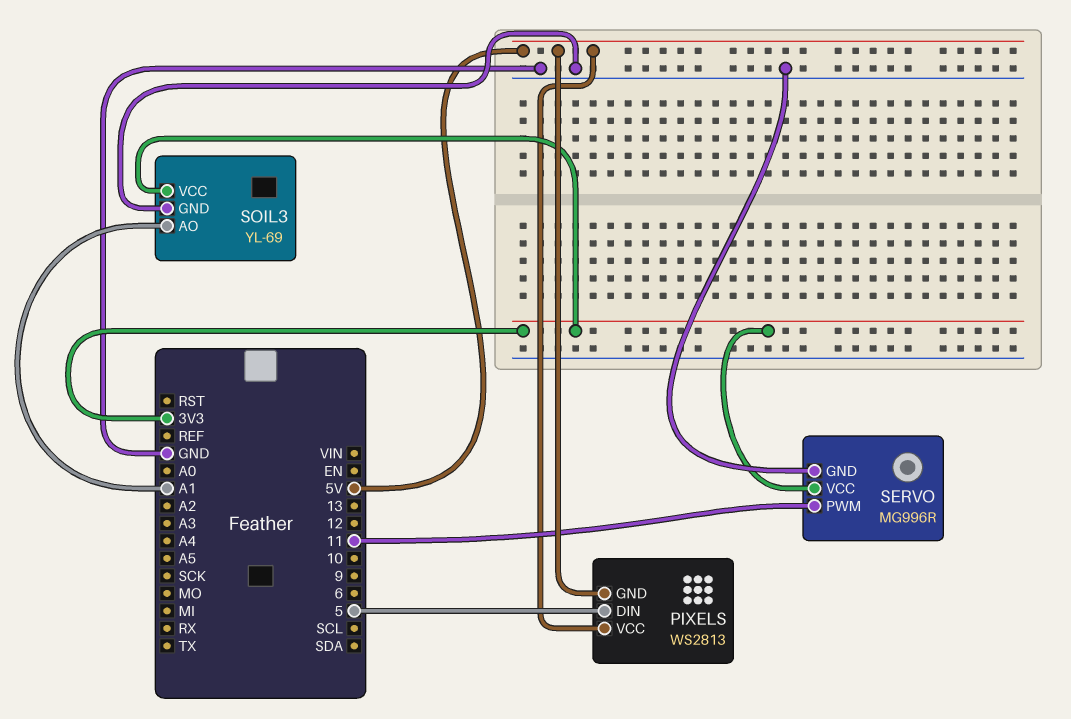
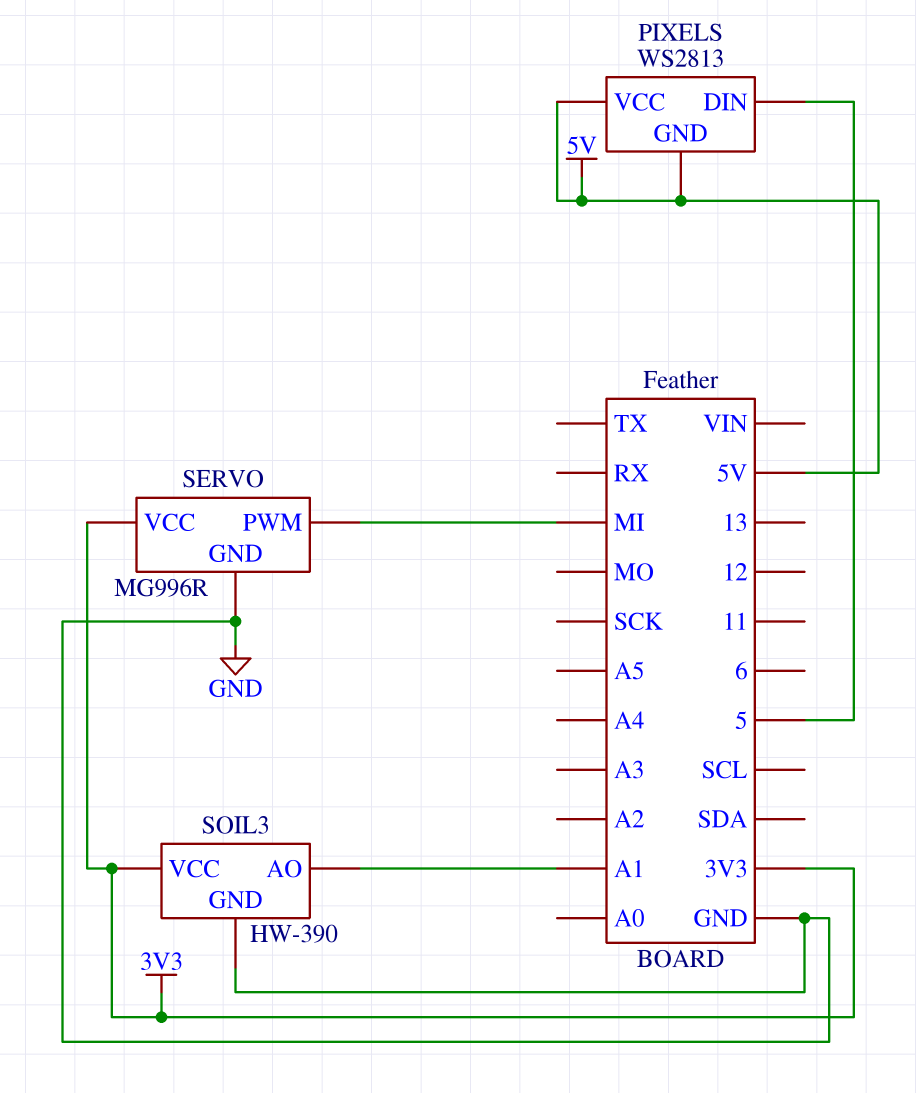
SERVO pin PWM: 11 -> MI
SOIL3: YL-69 -> HW-390

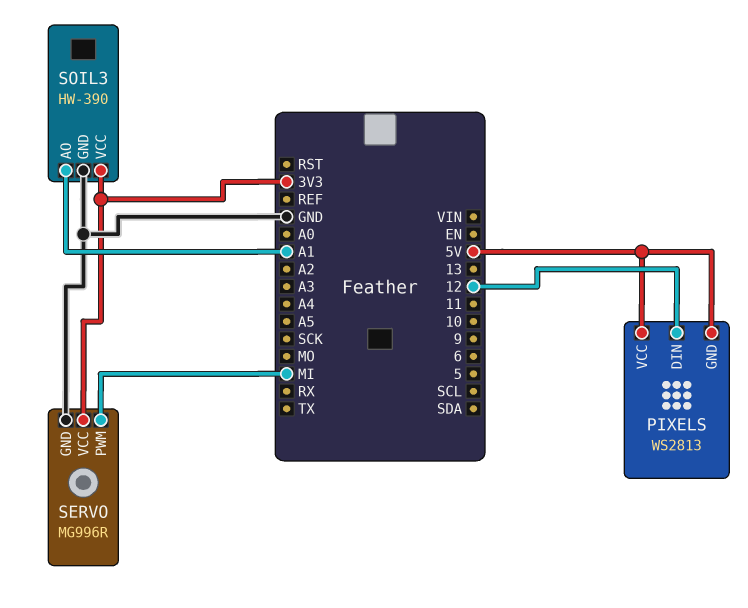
PIXELS pin DIN: 5 -> 12

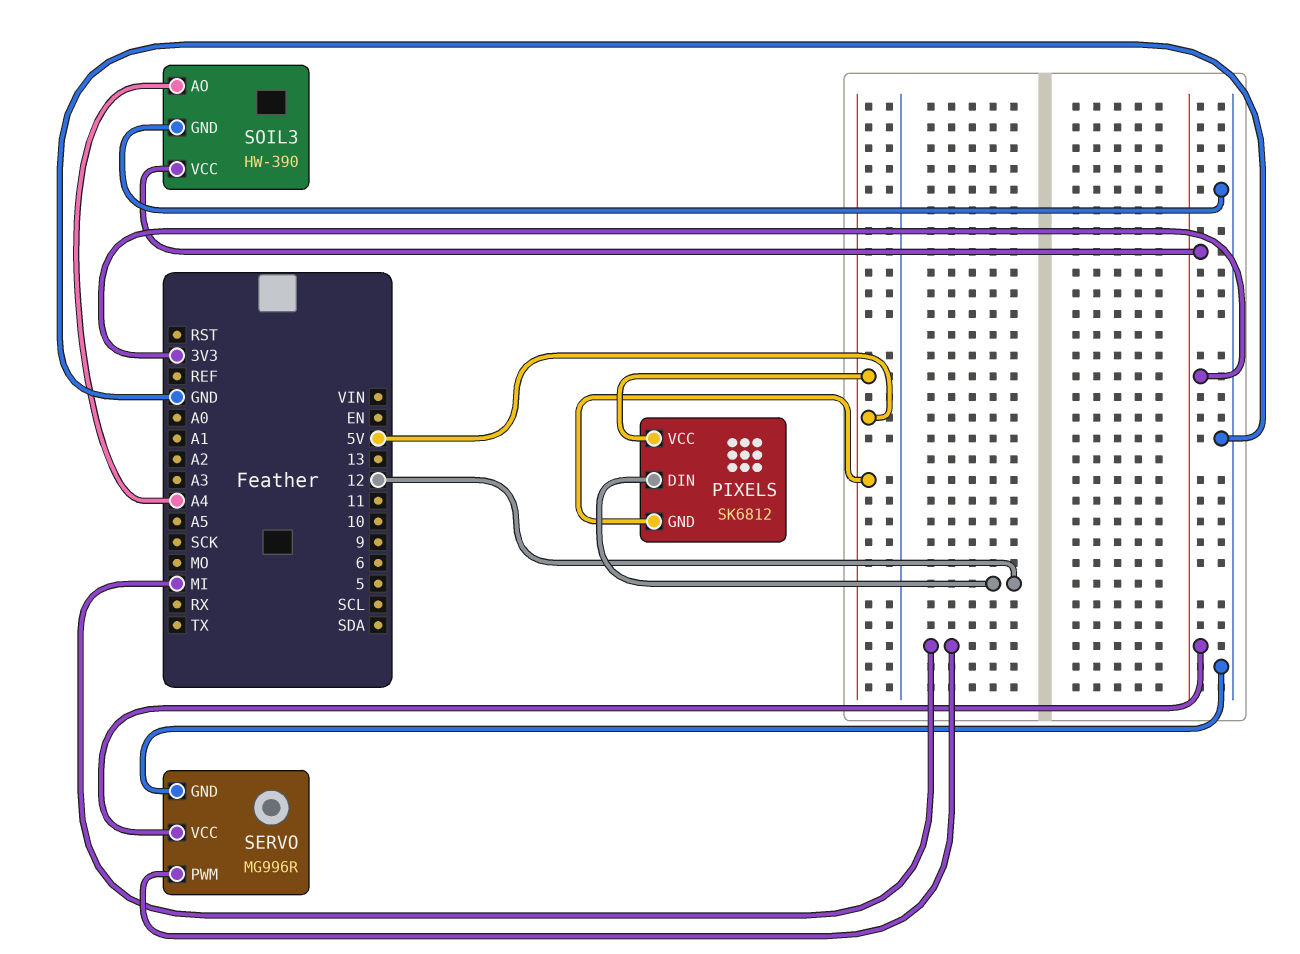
PIXELS: WS2813 -> SK6812
SOIL3 pin AO: A1 -> A4

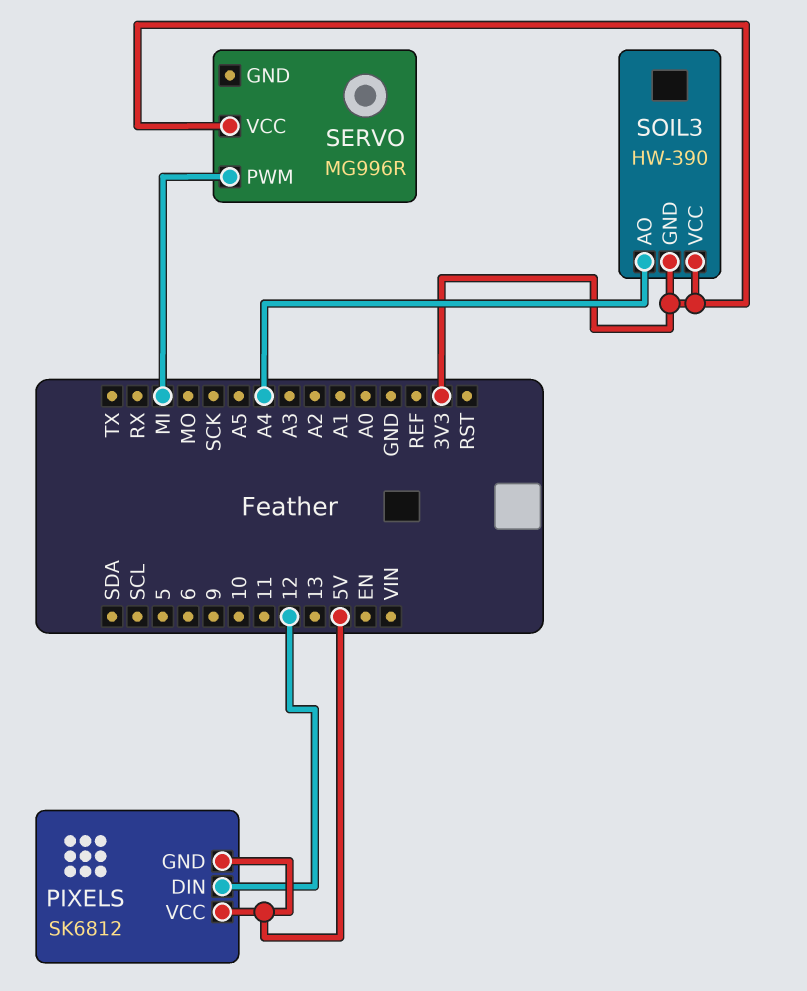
SERVO pin GND: GND -> none
SOIL3 pin GND: GND -> 3V3

